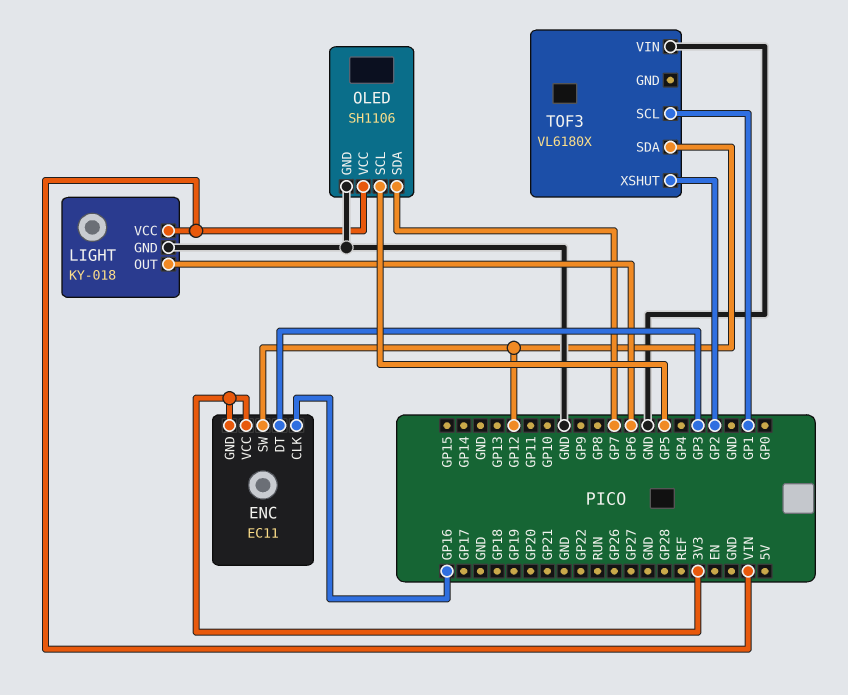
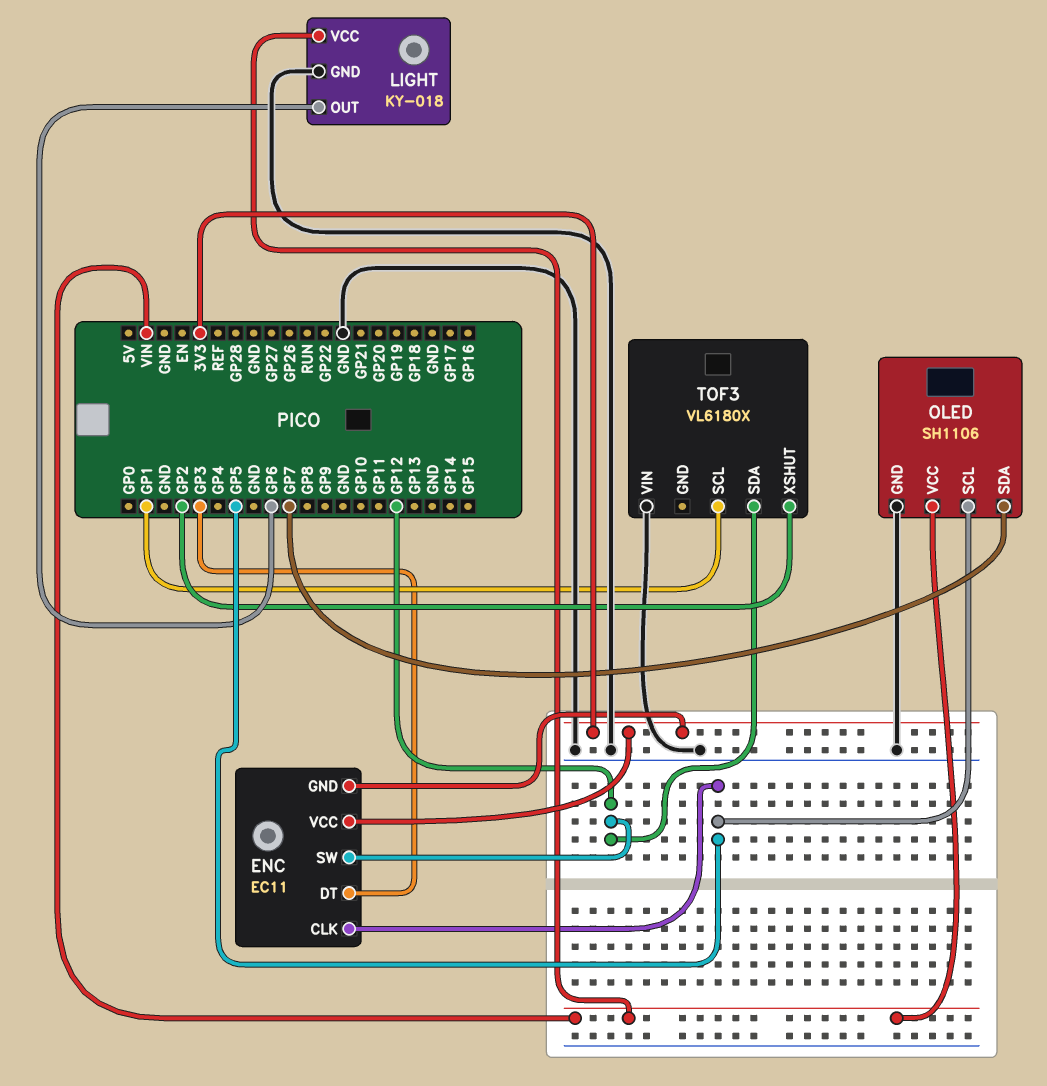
ENC pin CLK: GP16 -> GP5

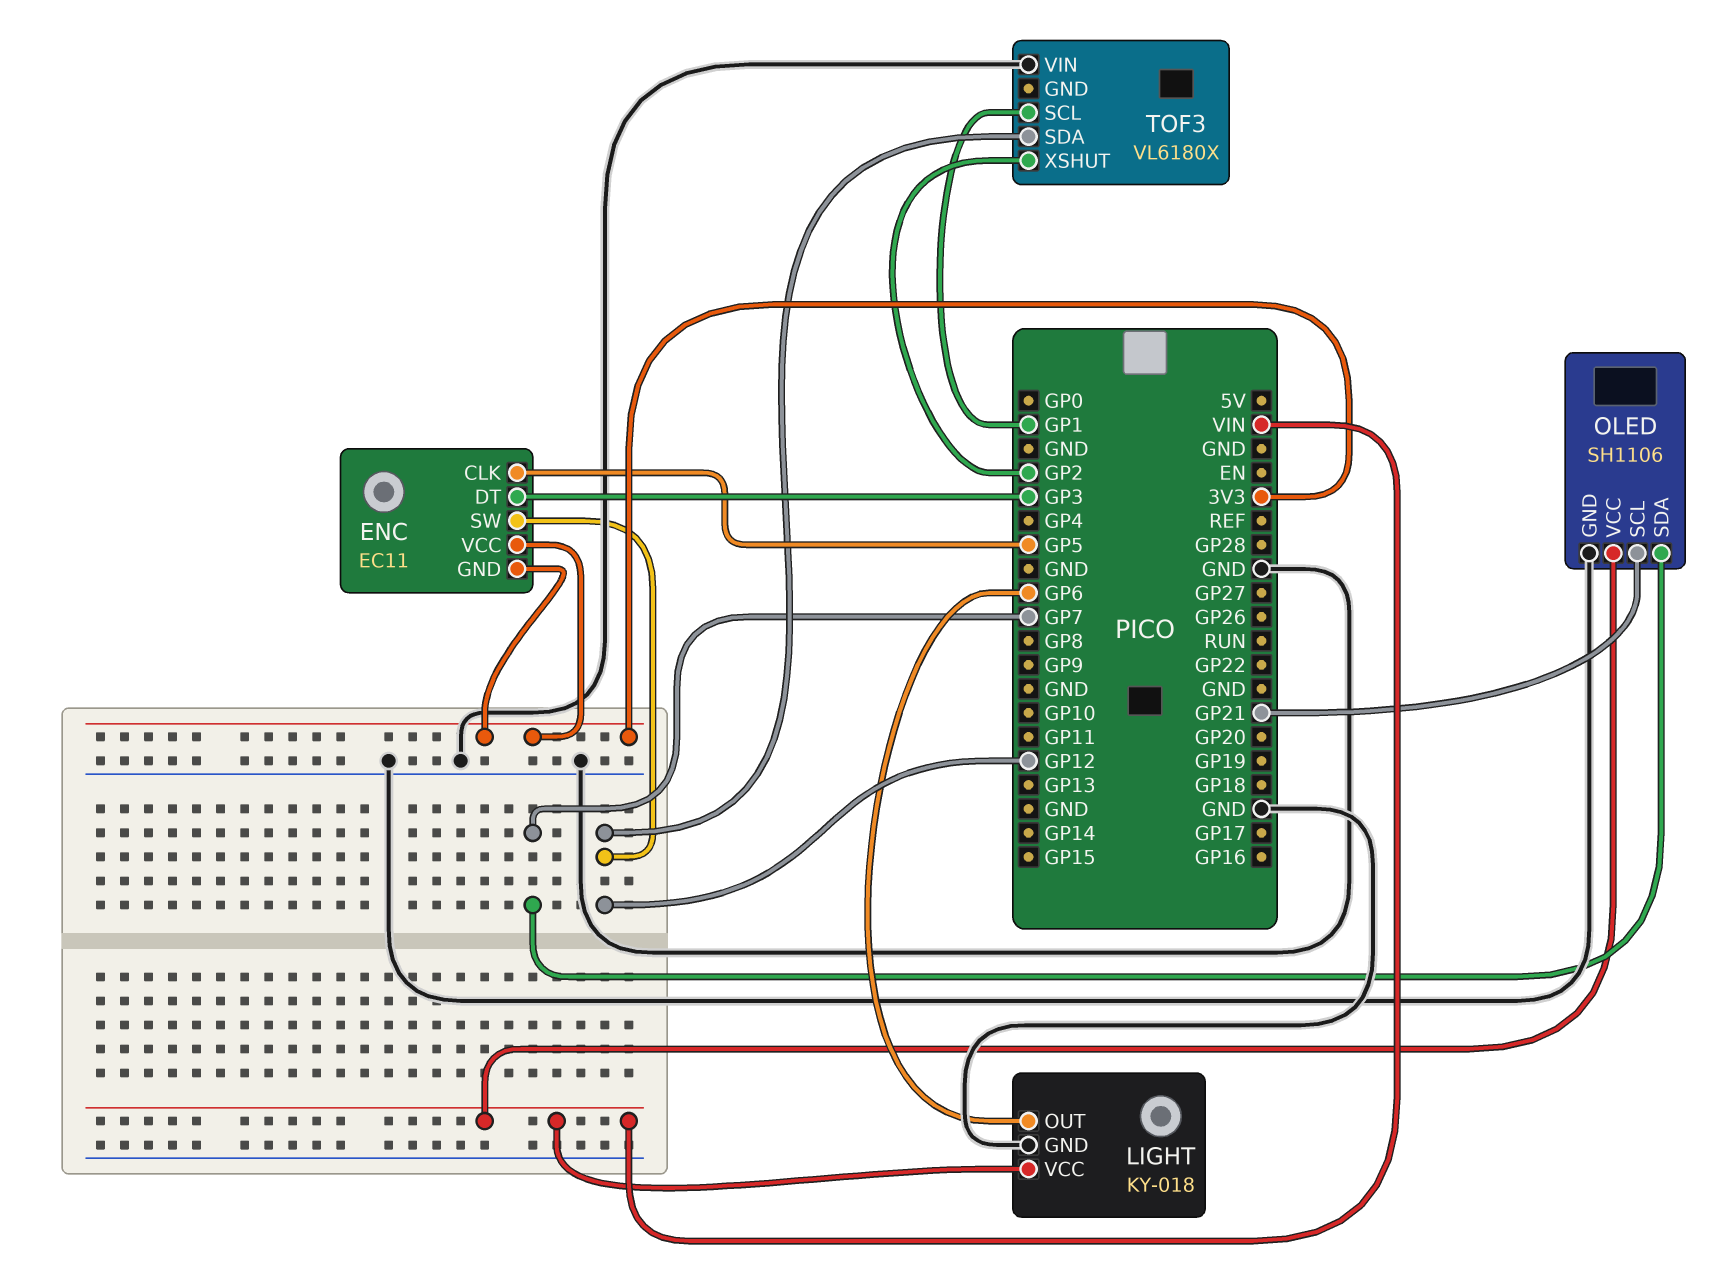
OLED pin SCL: GP5 -> GP21

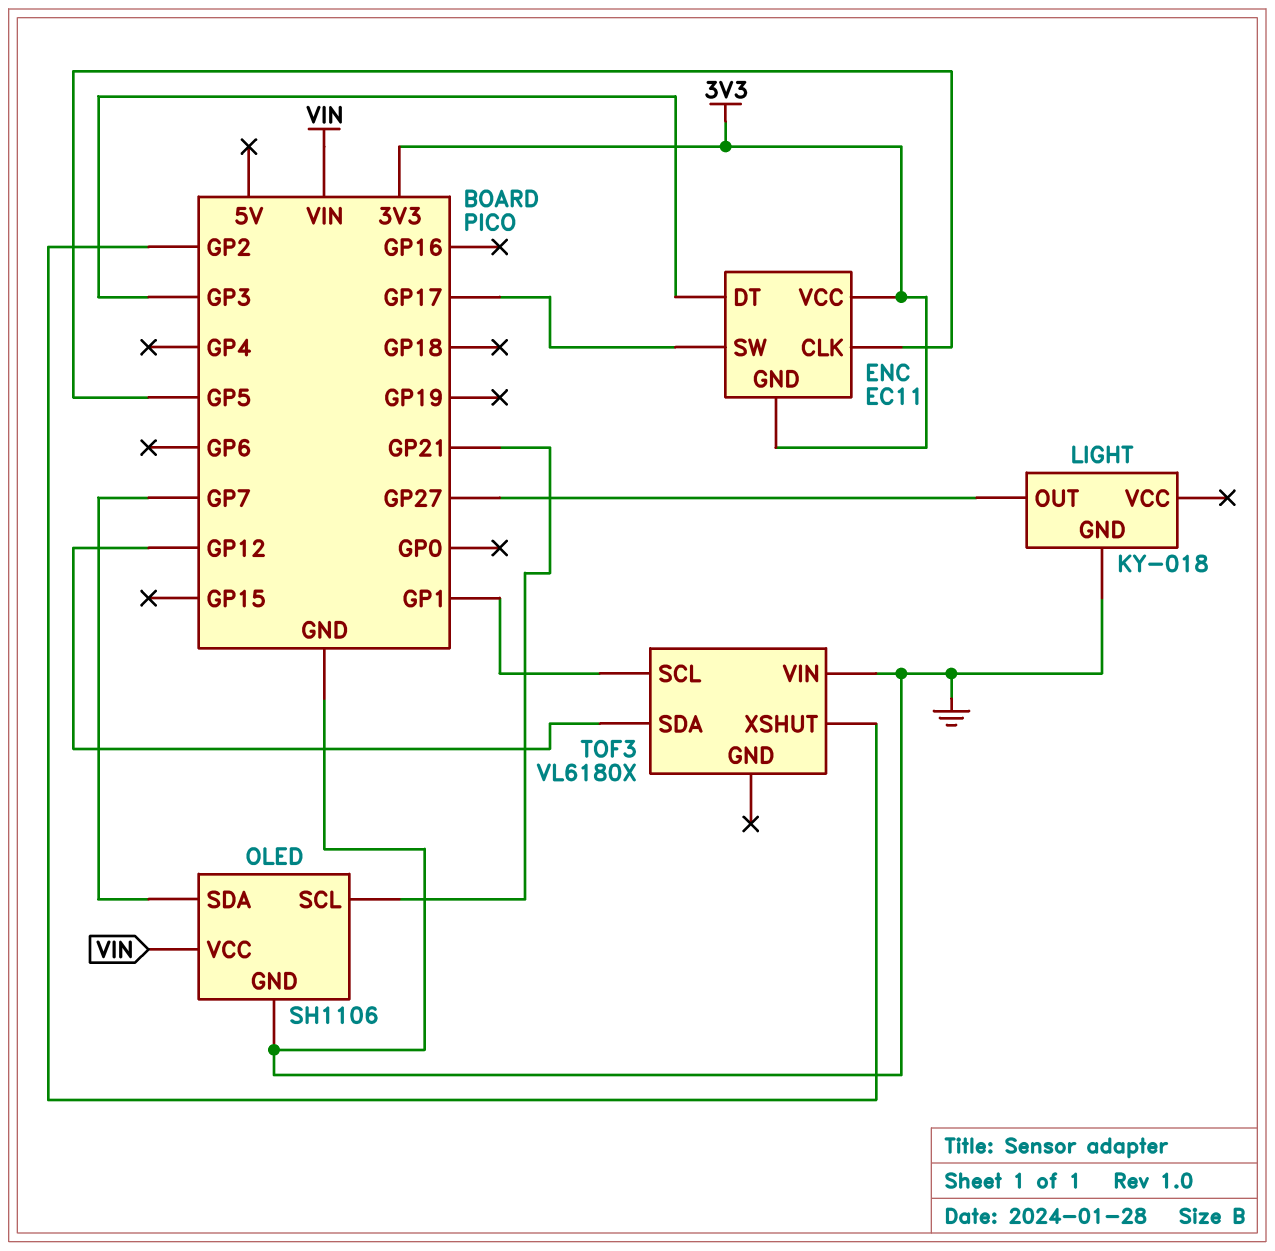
ENC pin SW: GP12 -> GP17
LIGHT pin OUT: GP6 -> GP27
LIGHT pin VCC: VIN -> none

